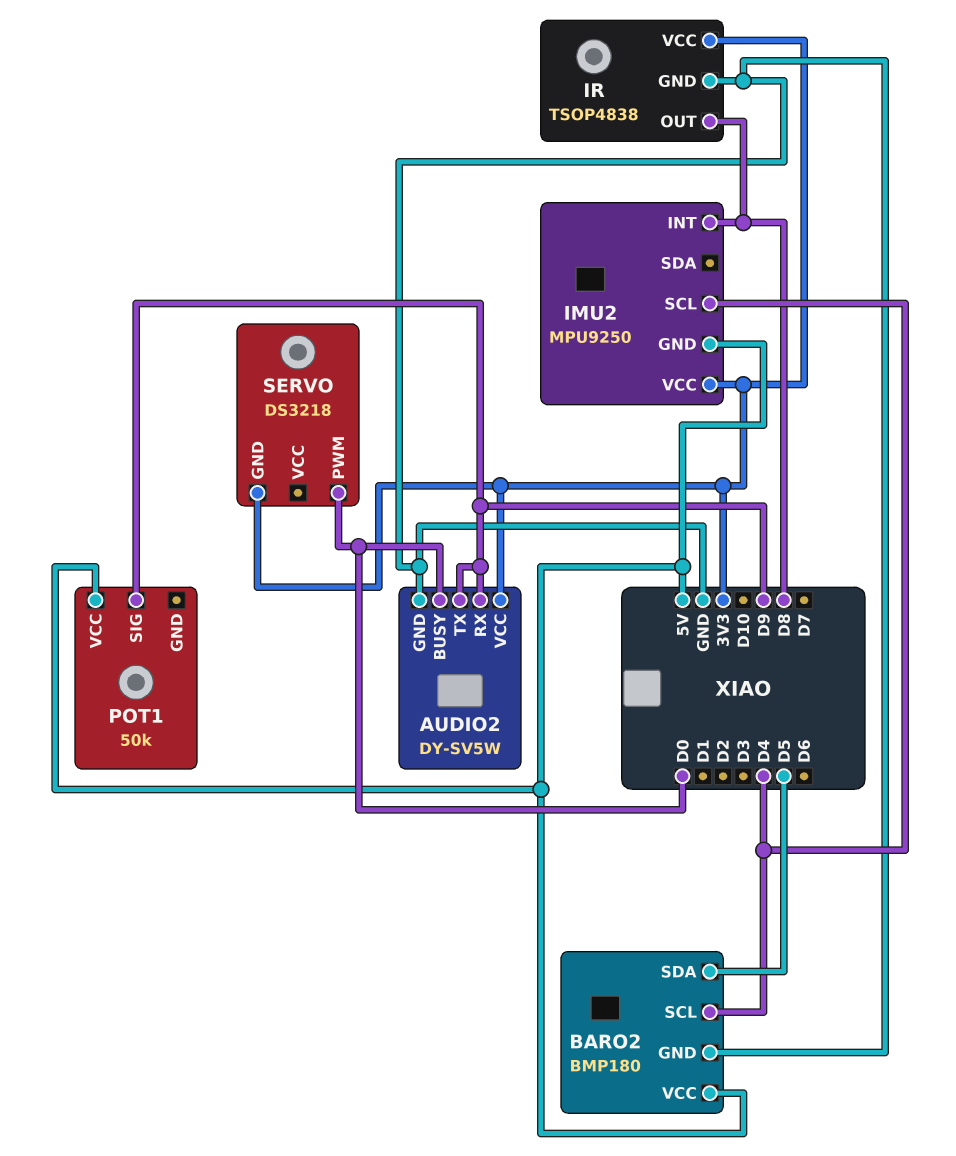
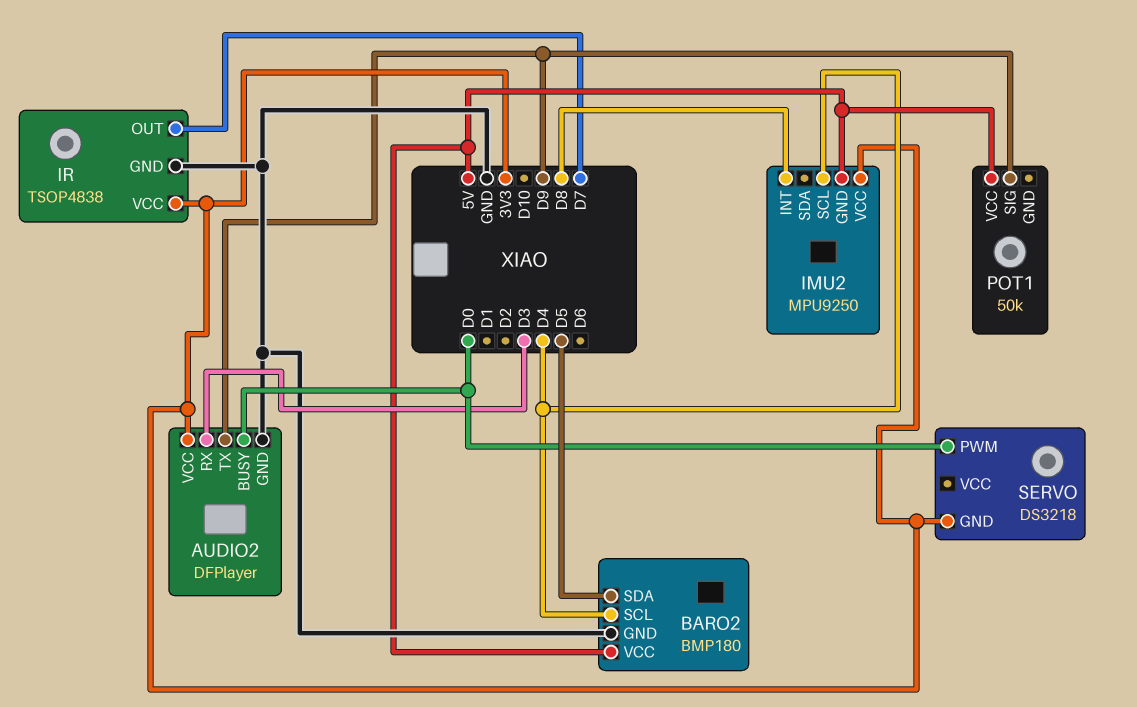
AUDIO2: DY-SV5W -> DFPlayer
AUDIO2 pin RX: D9 -> D3
IR pin OUT: D8 -> D7

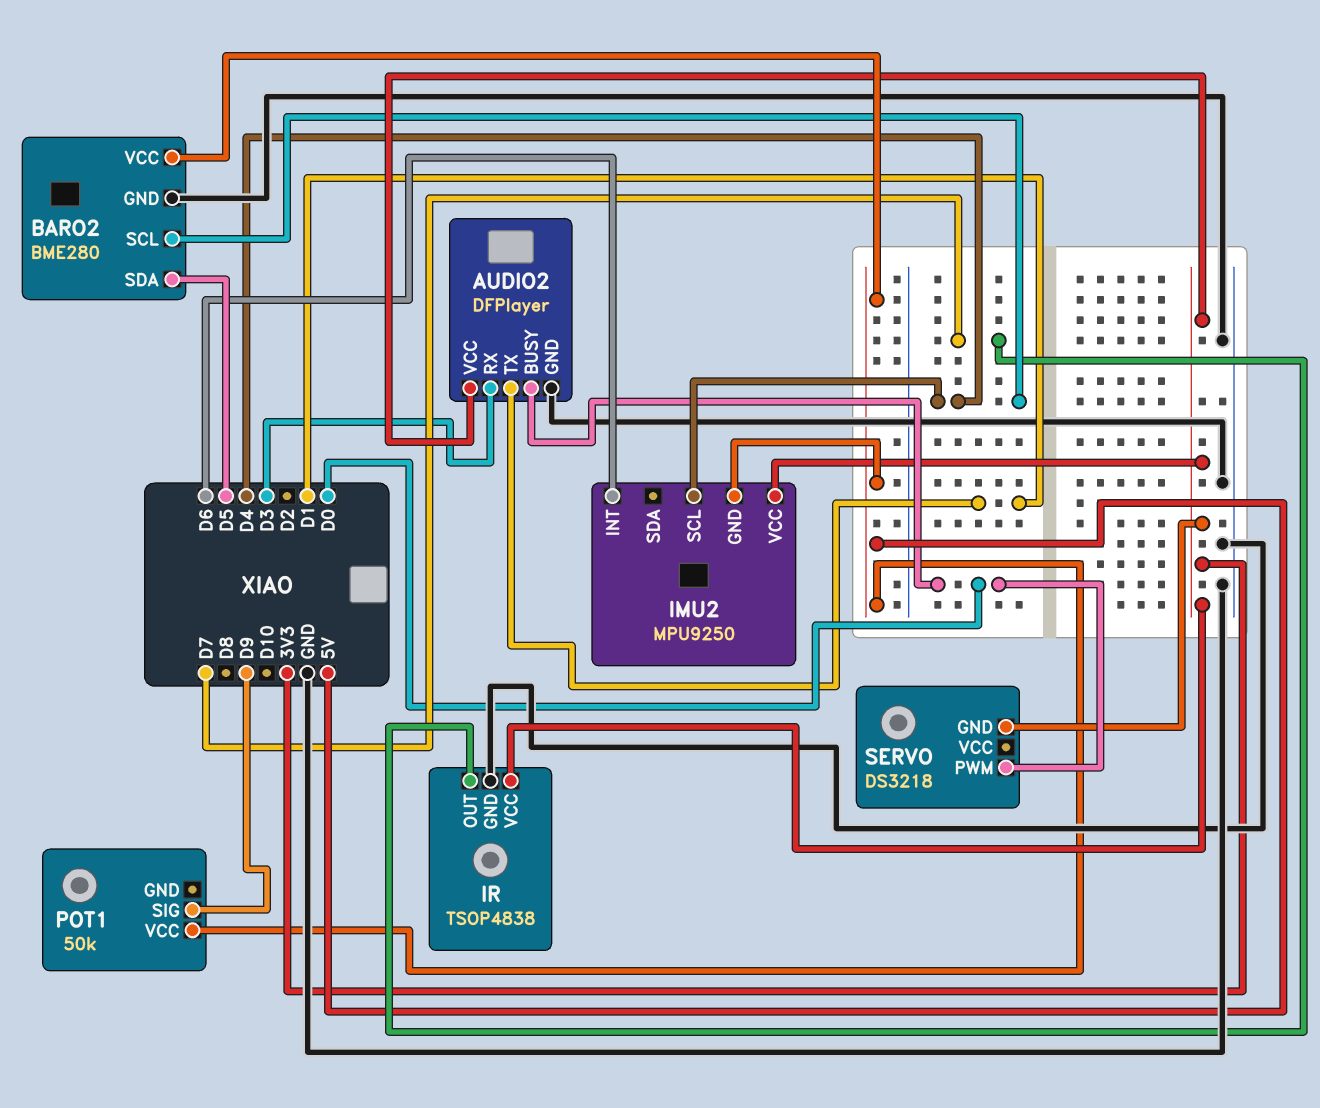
AUDIO2 pin TX: D9 -> D1
BARO2: BMP180 -> BME280
IMU2 pin INT: D8 -> D6

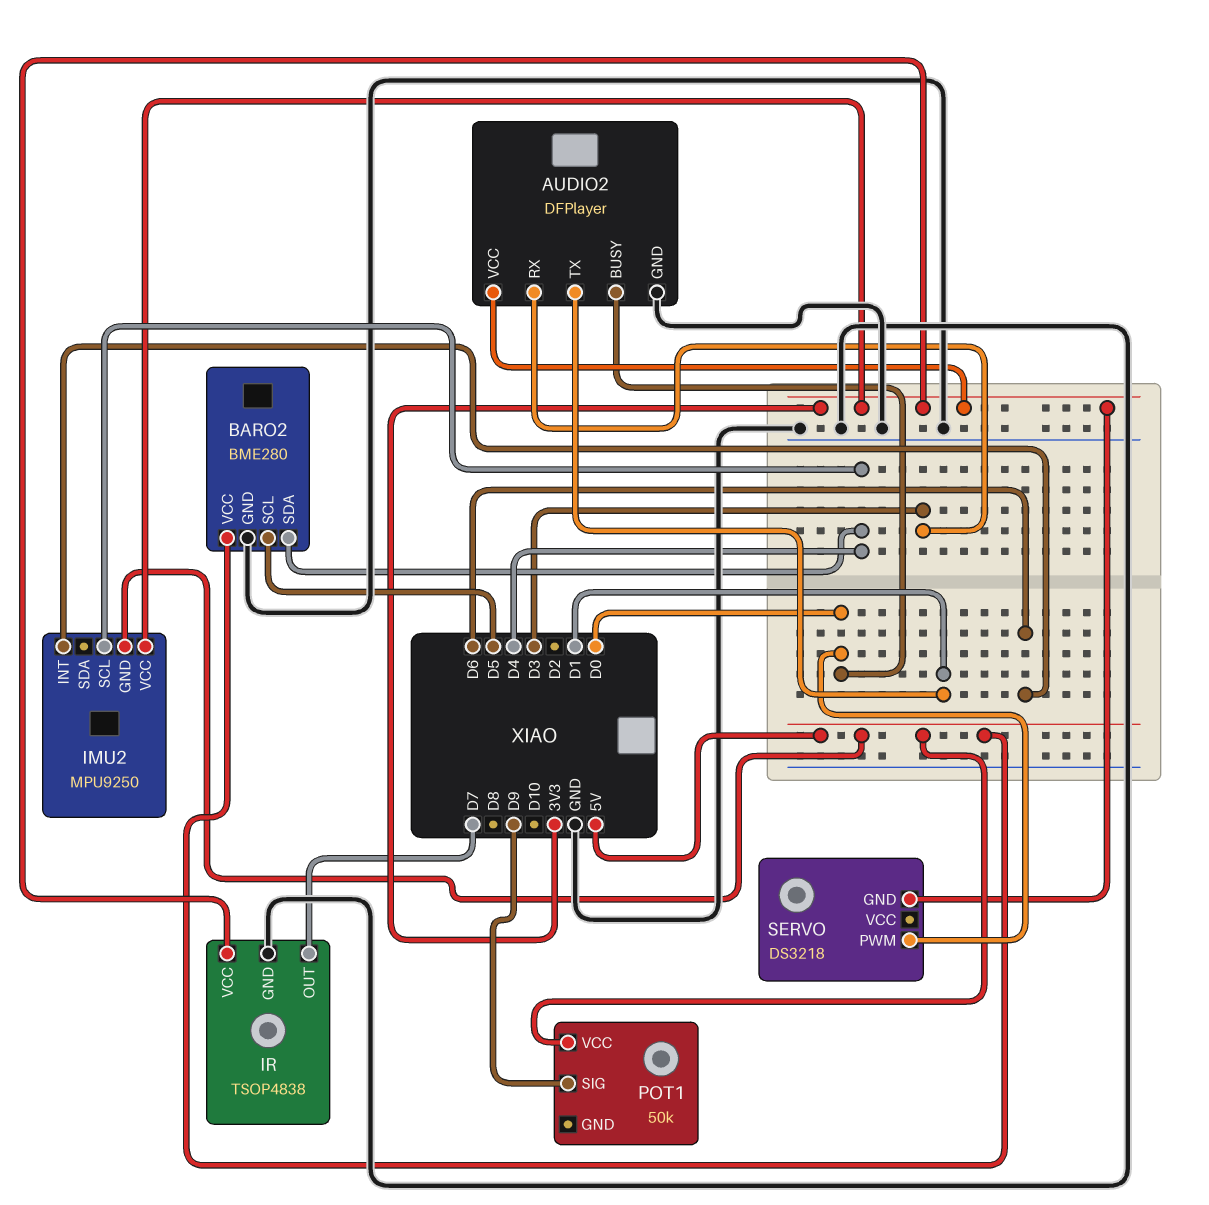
BARO2 pin SCL: D4 -> D5
BARO2 pin SDA: D5 -> D4

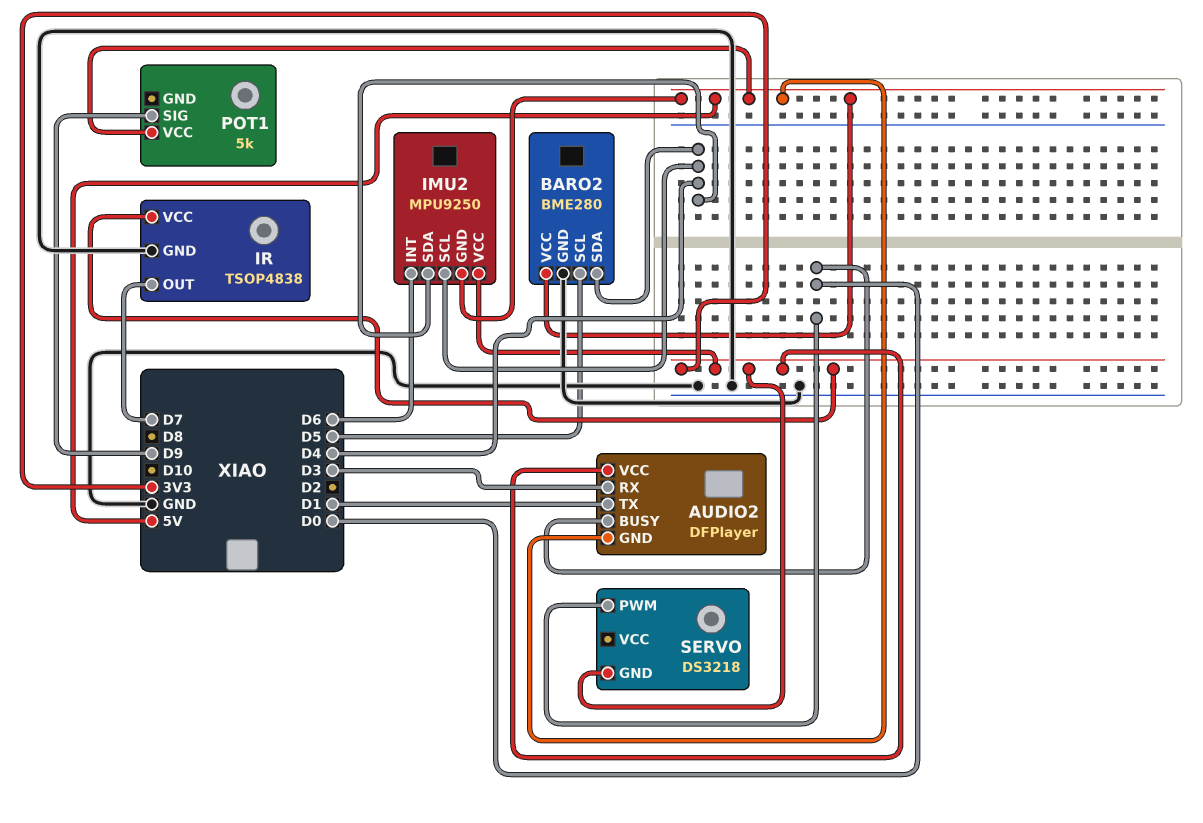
AUDIO2 pin GND: GND -> 5V
IMU2 pin SDA: none -> D4
POT1: 50k -> 5k

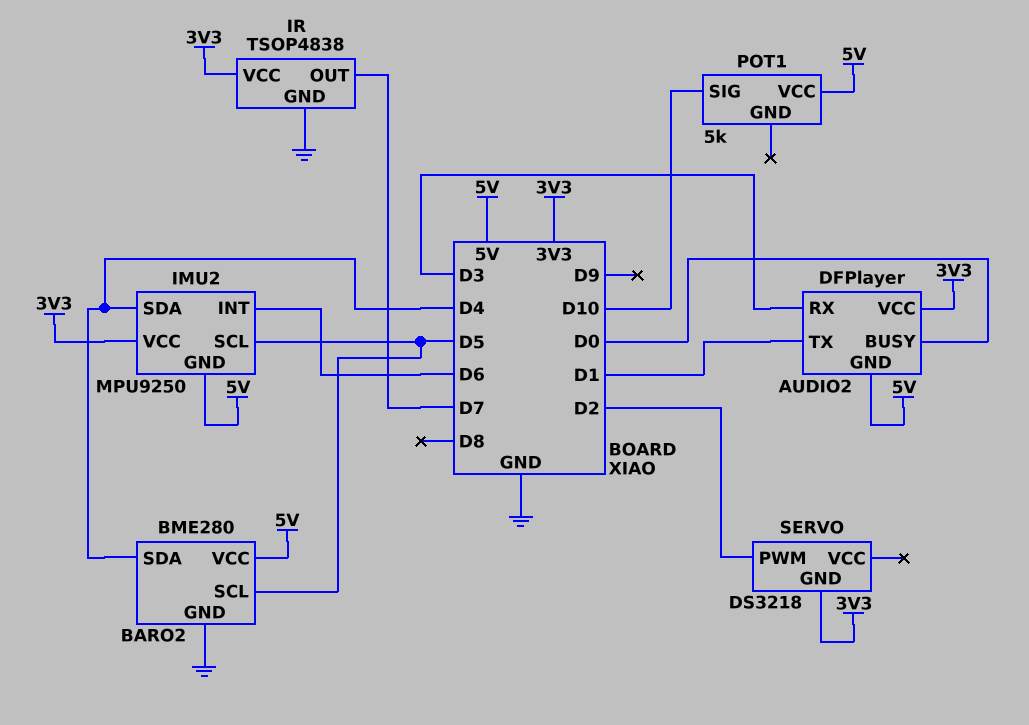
IMU2 pin SCL: D4 -> D5
POT1 pin SIG: D9 -> D10
SERVO pin PWM: D0 -> D2

